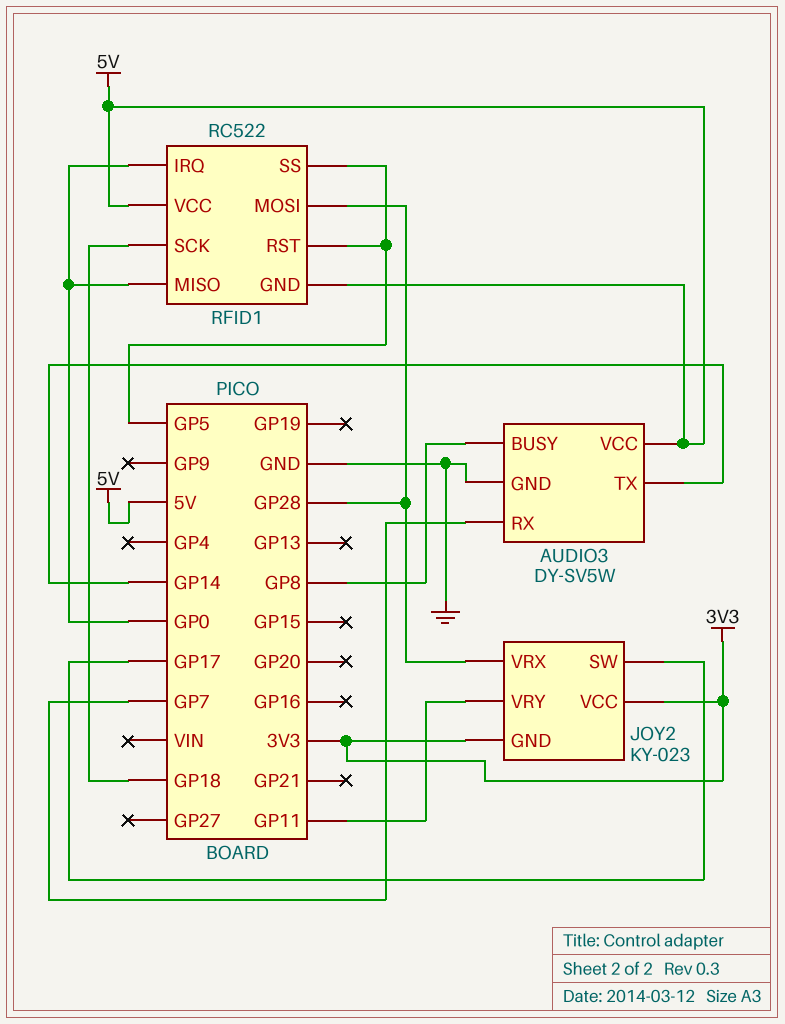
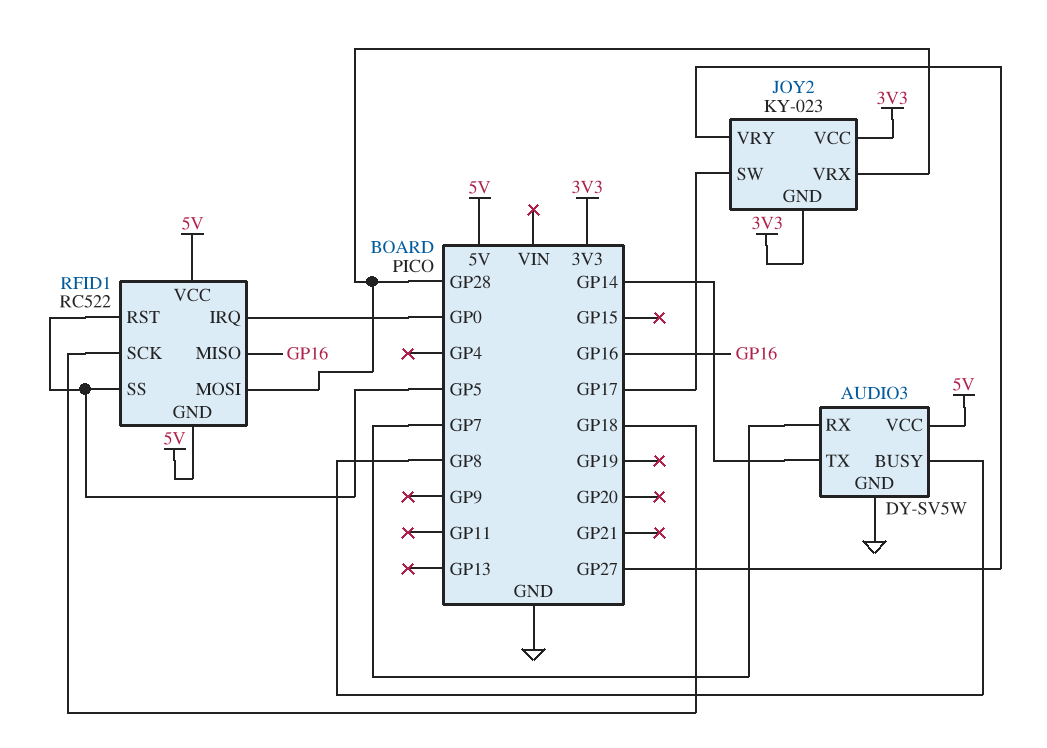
JOY2 pin VRY: GP11 -> GP27
RFID1 pin MISO: GP0 -> GP16

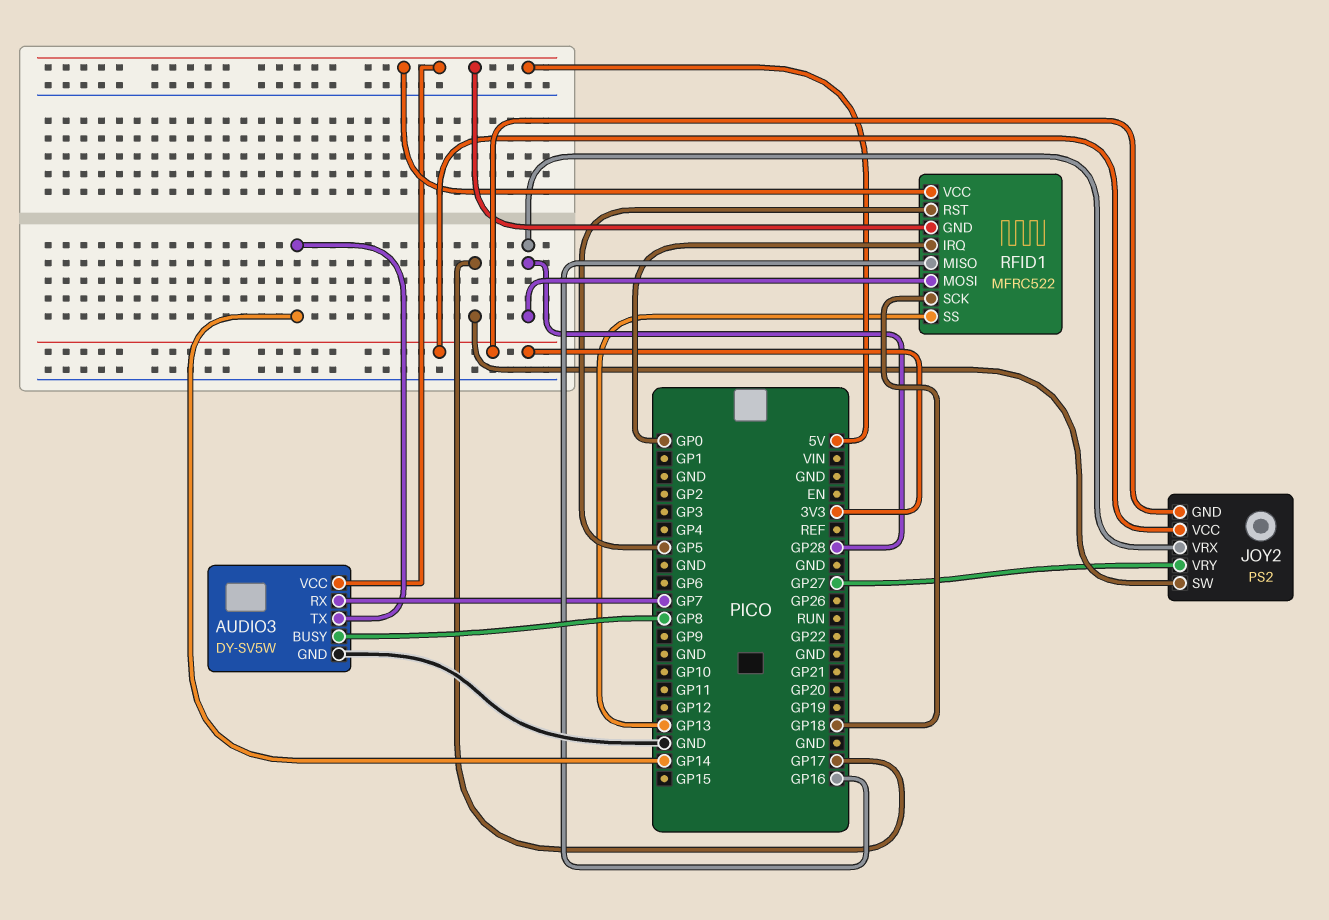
JOY2: KY-023 -> PS2
RFID1: RC522 -> MFRC522
RFID1 pin SS: GP5 -> GP13

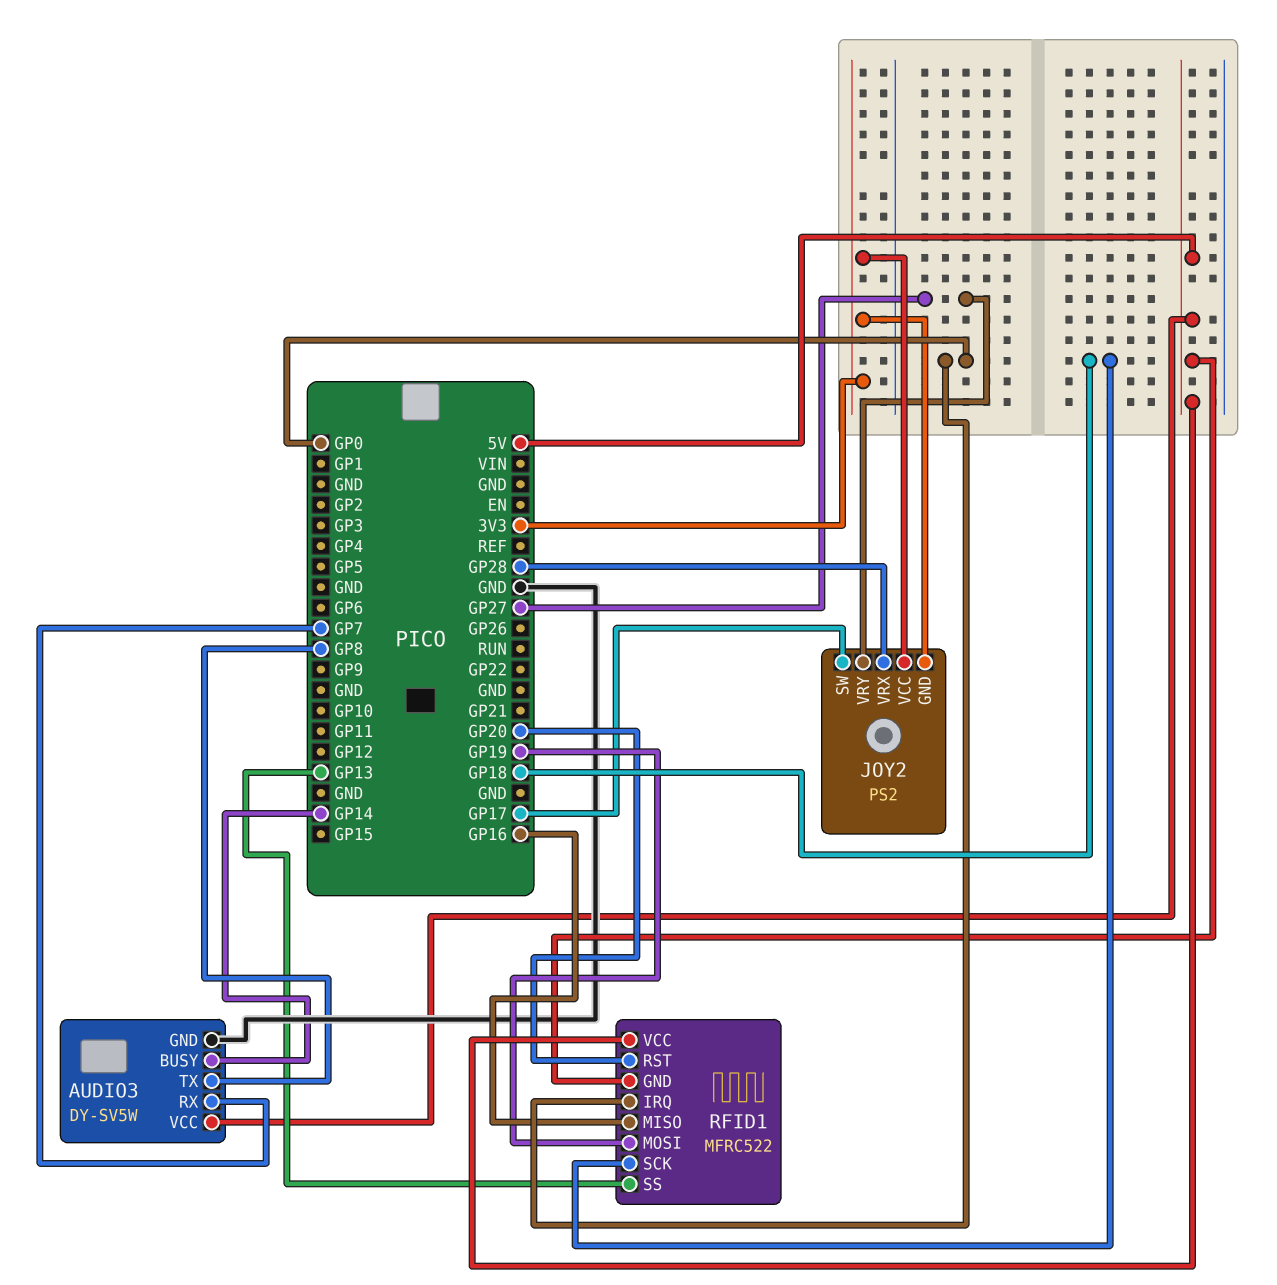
AUDIO3 pin BUSY: GP8 -> GP14
AUDIO3 pin TX: GP14 -> GP8
RFID1 pin MOSI: GP28 -> GP19
RFID1 pin RST: GP5 -> GP20

